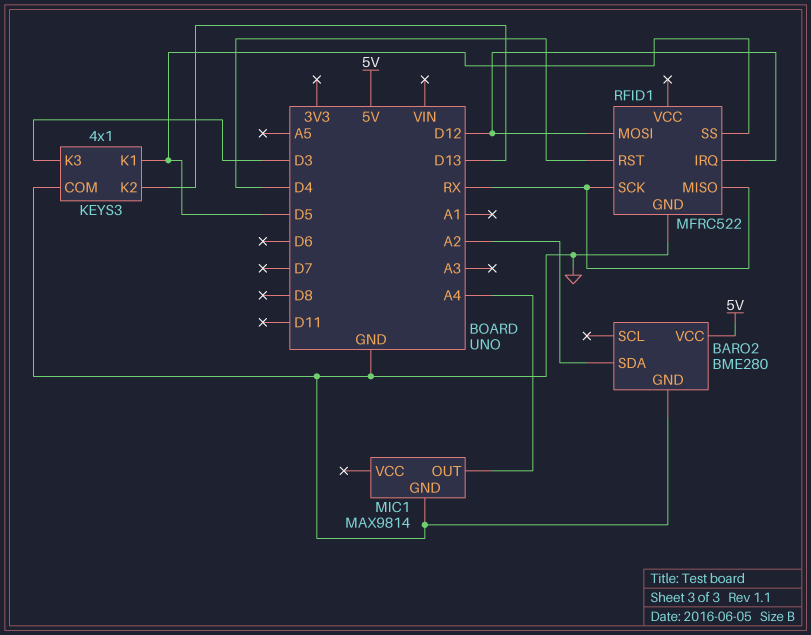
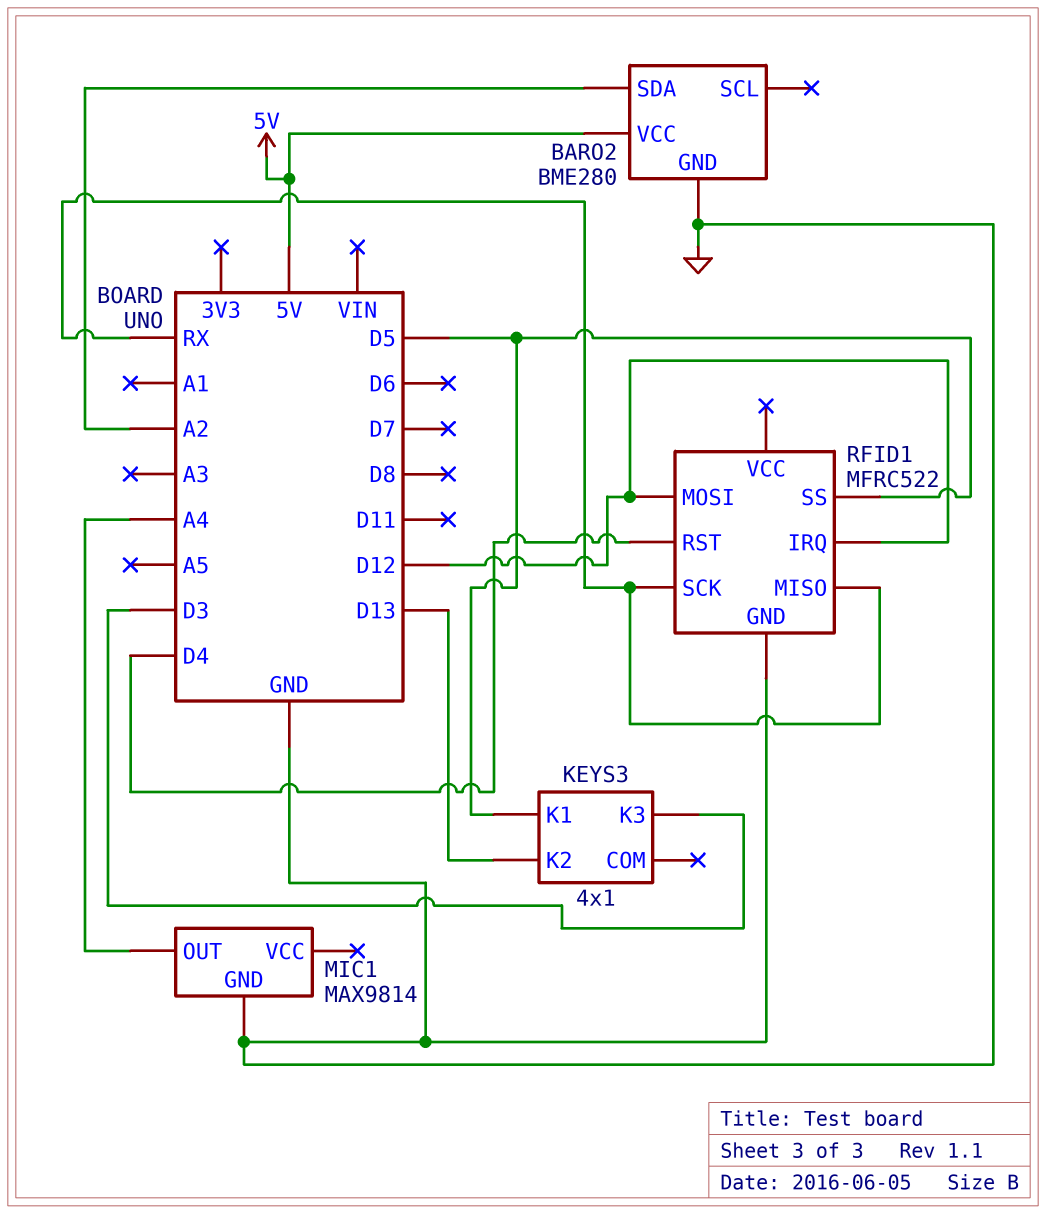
KEYS3 pin COM: GND -> none

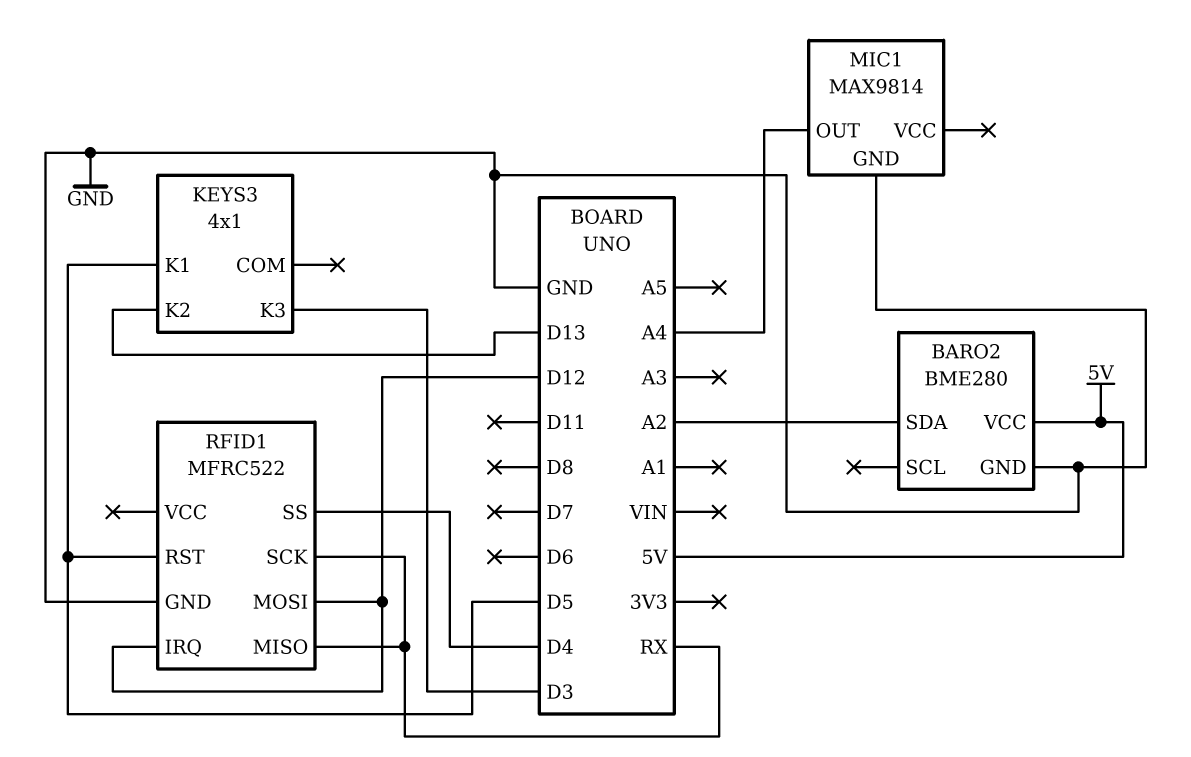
RFID1 pin RST: D4 -> D5
RFID1 pin SS: D5 -> D4

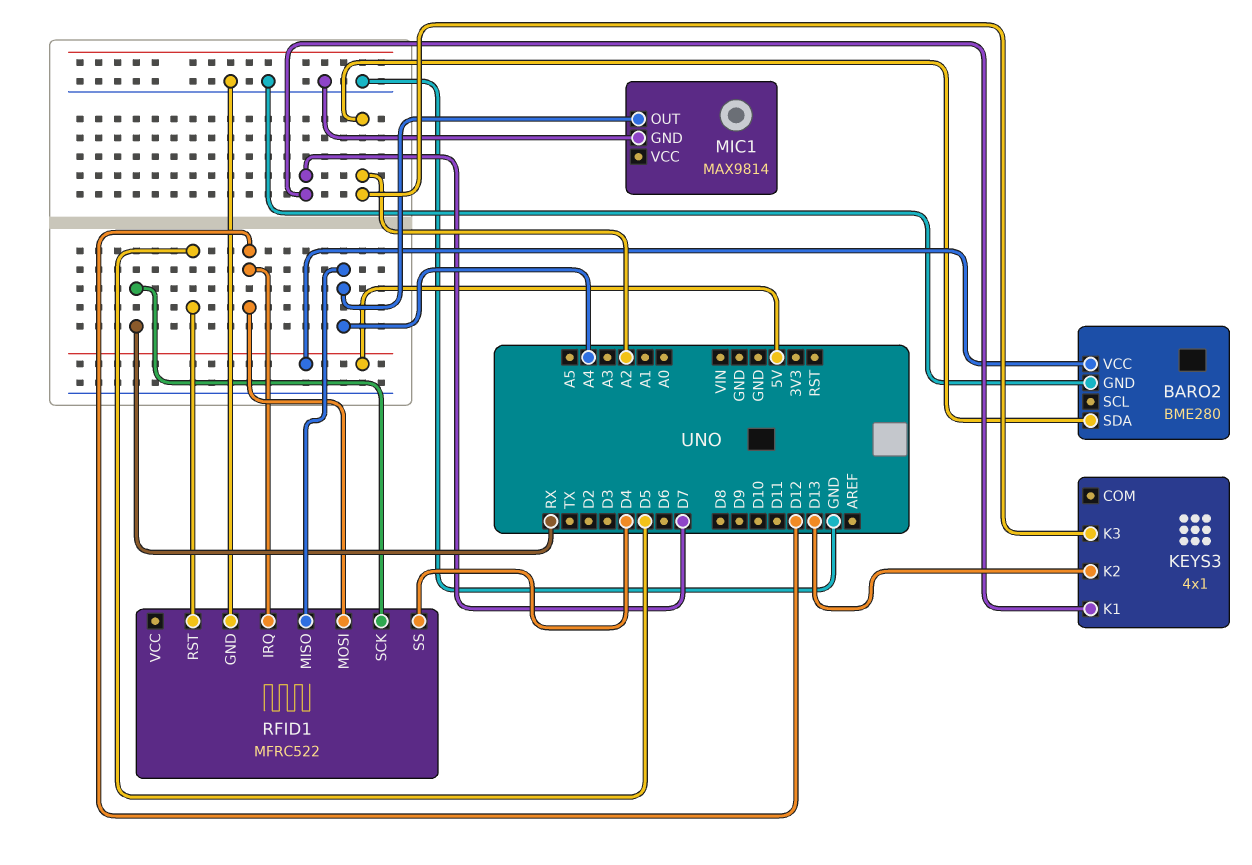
KEYS3 pin K1: D5 -> D7
KEYS3 pin K3: D3 -> A2
RFID1 pin MISO: RX -> A4

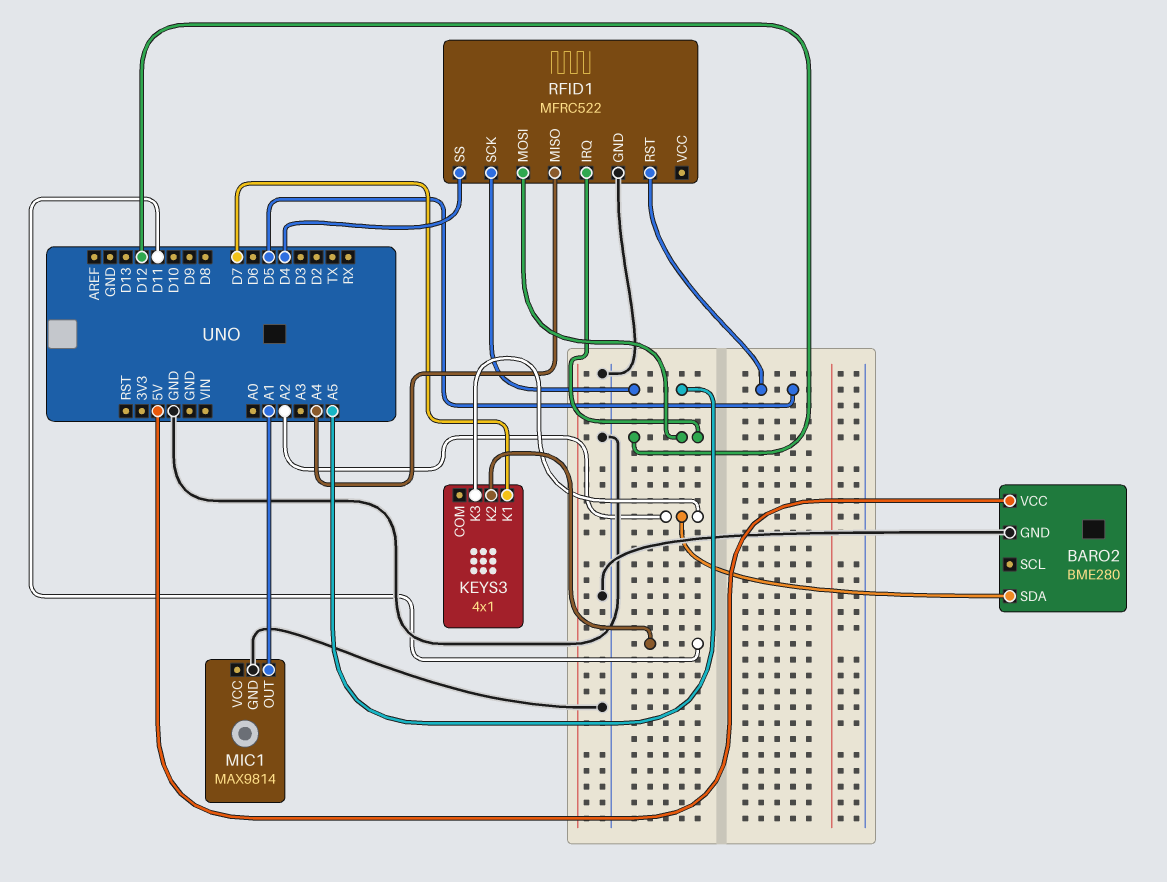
KEYS3 pin K2: D13 -> D11
MIC1 pin OUT: A4 -> A1
RFID1 pin SCK: RX -> A5

